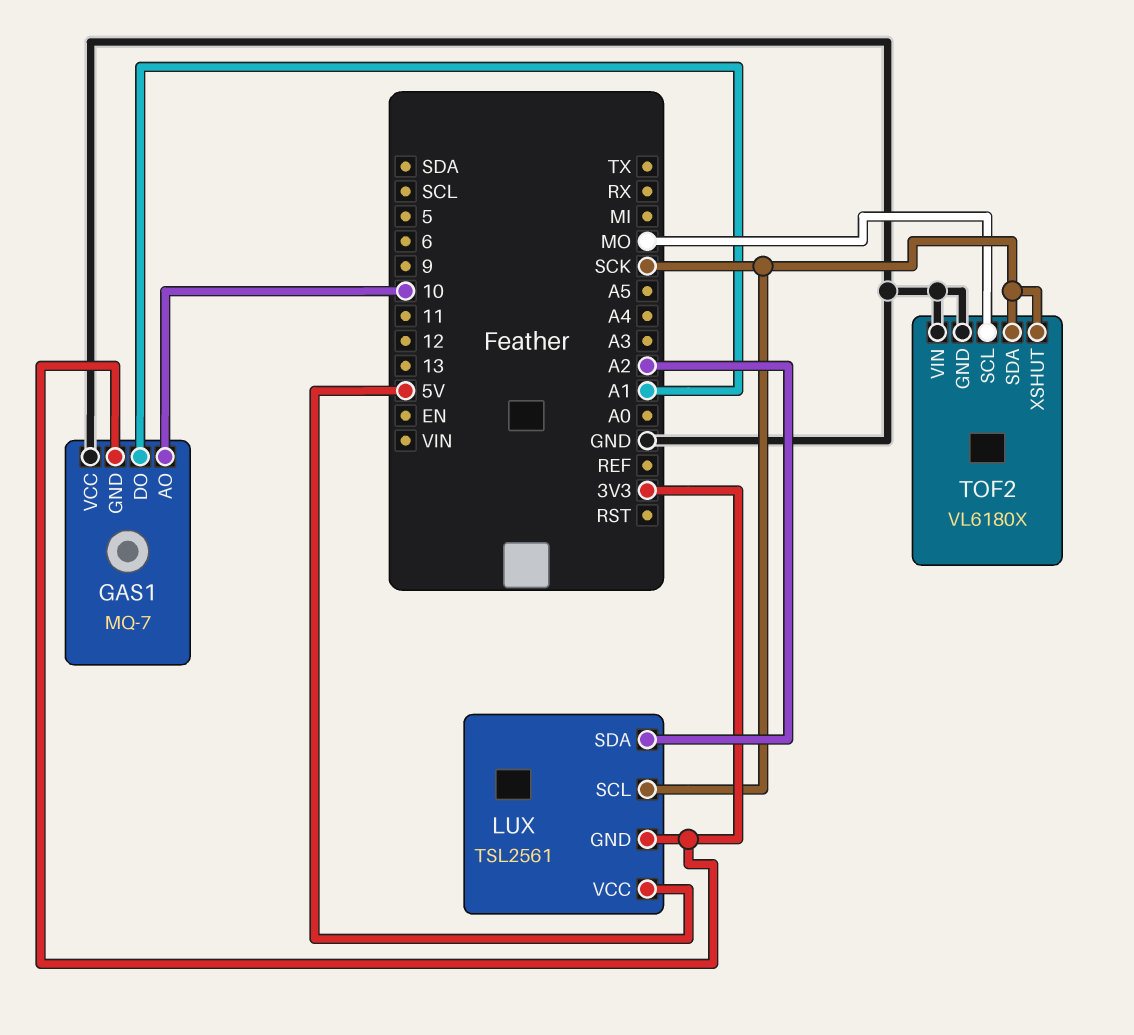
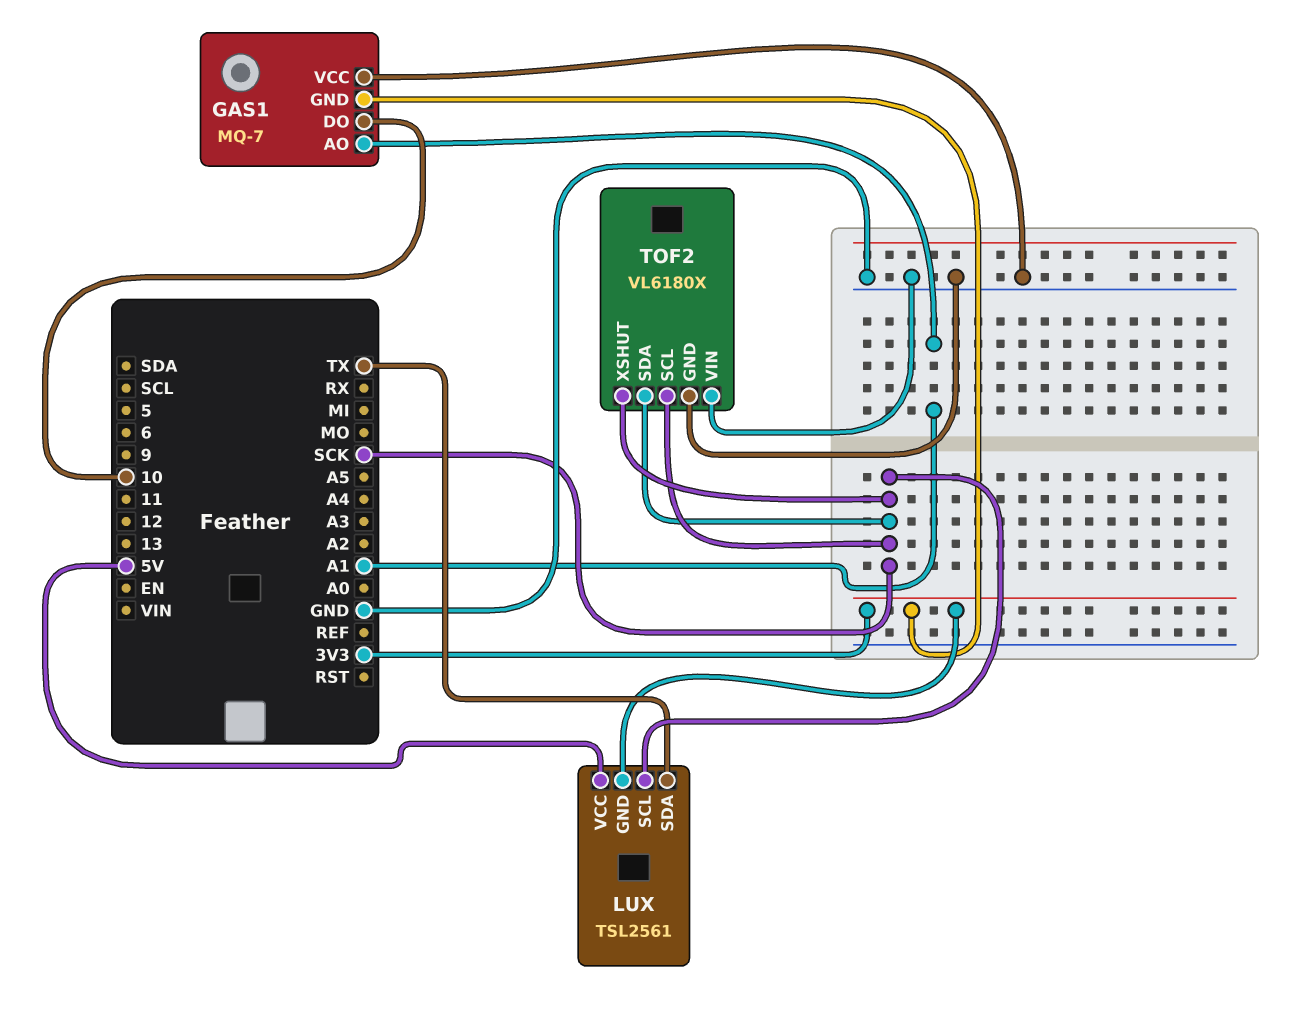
GAS1 pin AO: 10 -> A1
GAS1 pin DO: A1 -> 10
LUX pin SDA: A2 -> TX
TOF2 pin SCL: MO -> SCK

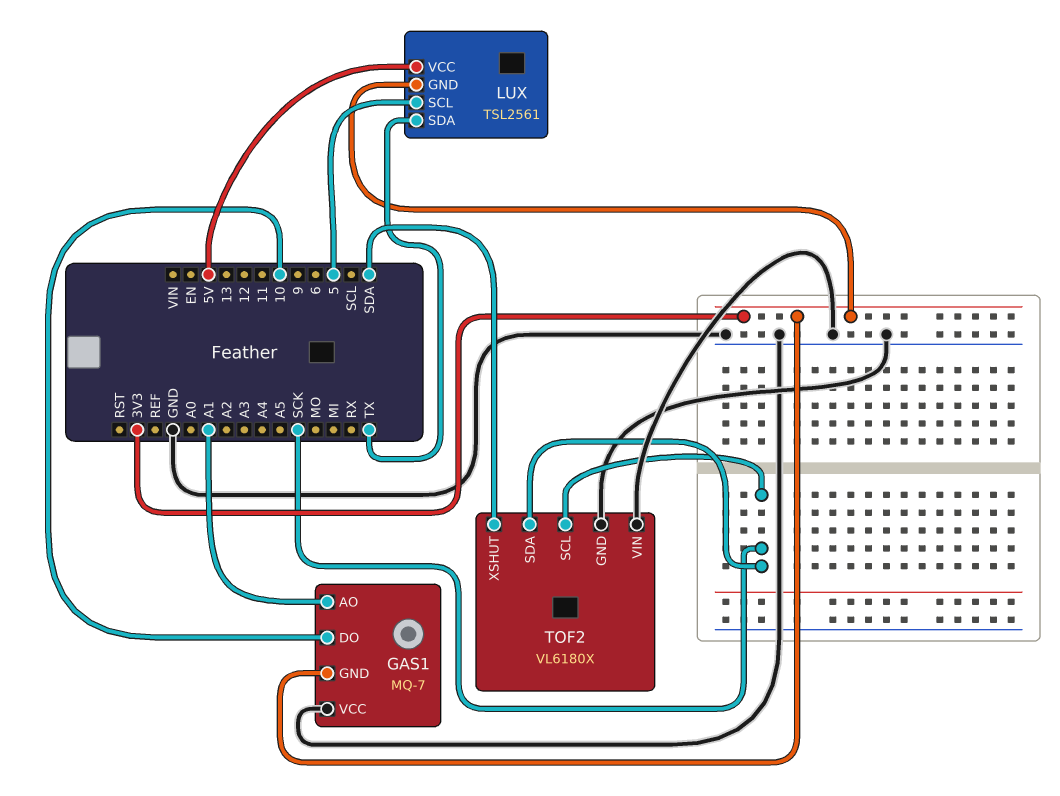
LUX pin SCL: SCK -> 5
TOF2 pin XSHUT: SCK -> SDA

